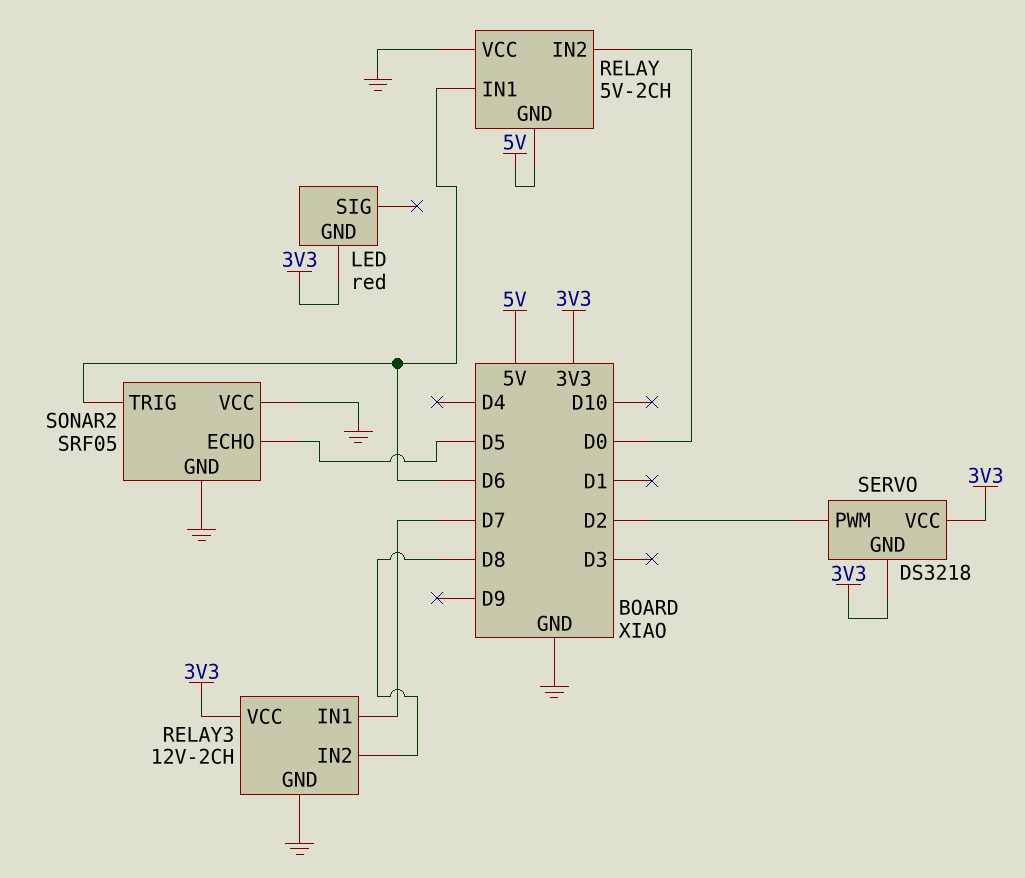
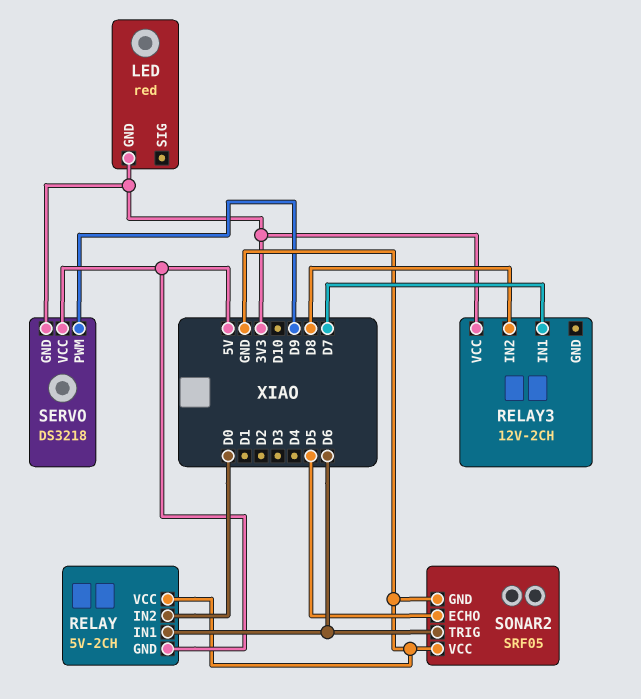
RELAY3 pin GND: GND -> none
SERVO pin PWM: D2 -> D9
SERVO pin VCC: 3V3 -> 5V

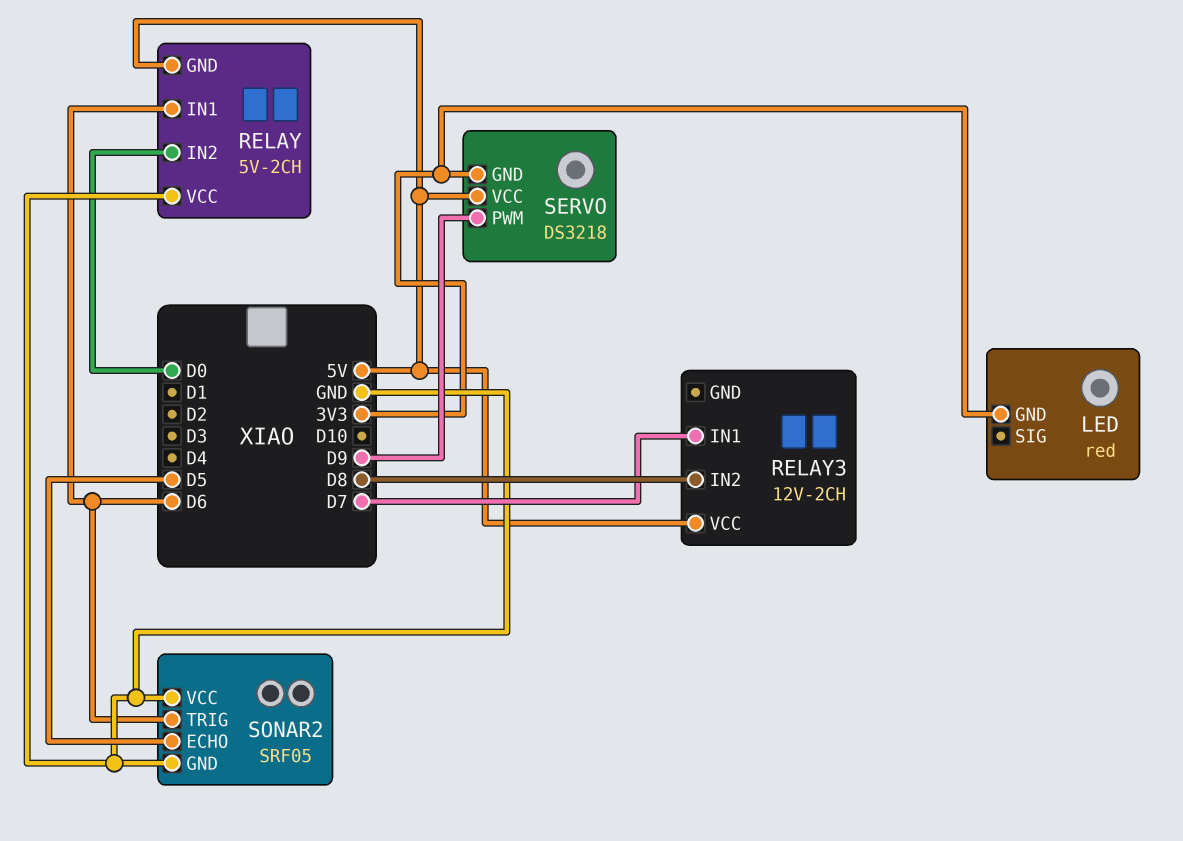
RELAY3 pin VCC: 3V3 -> 5V

